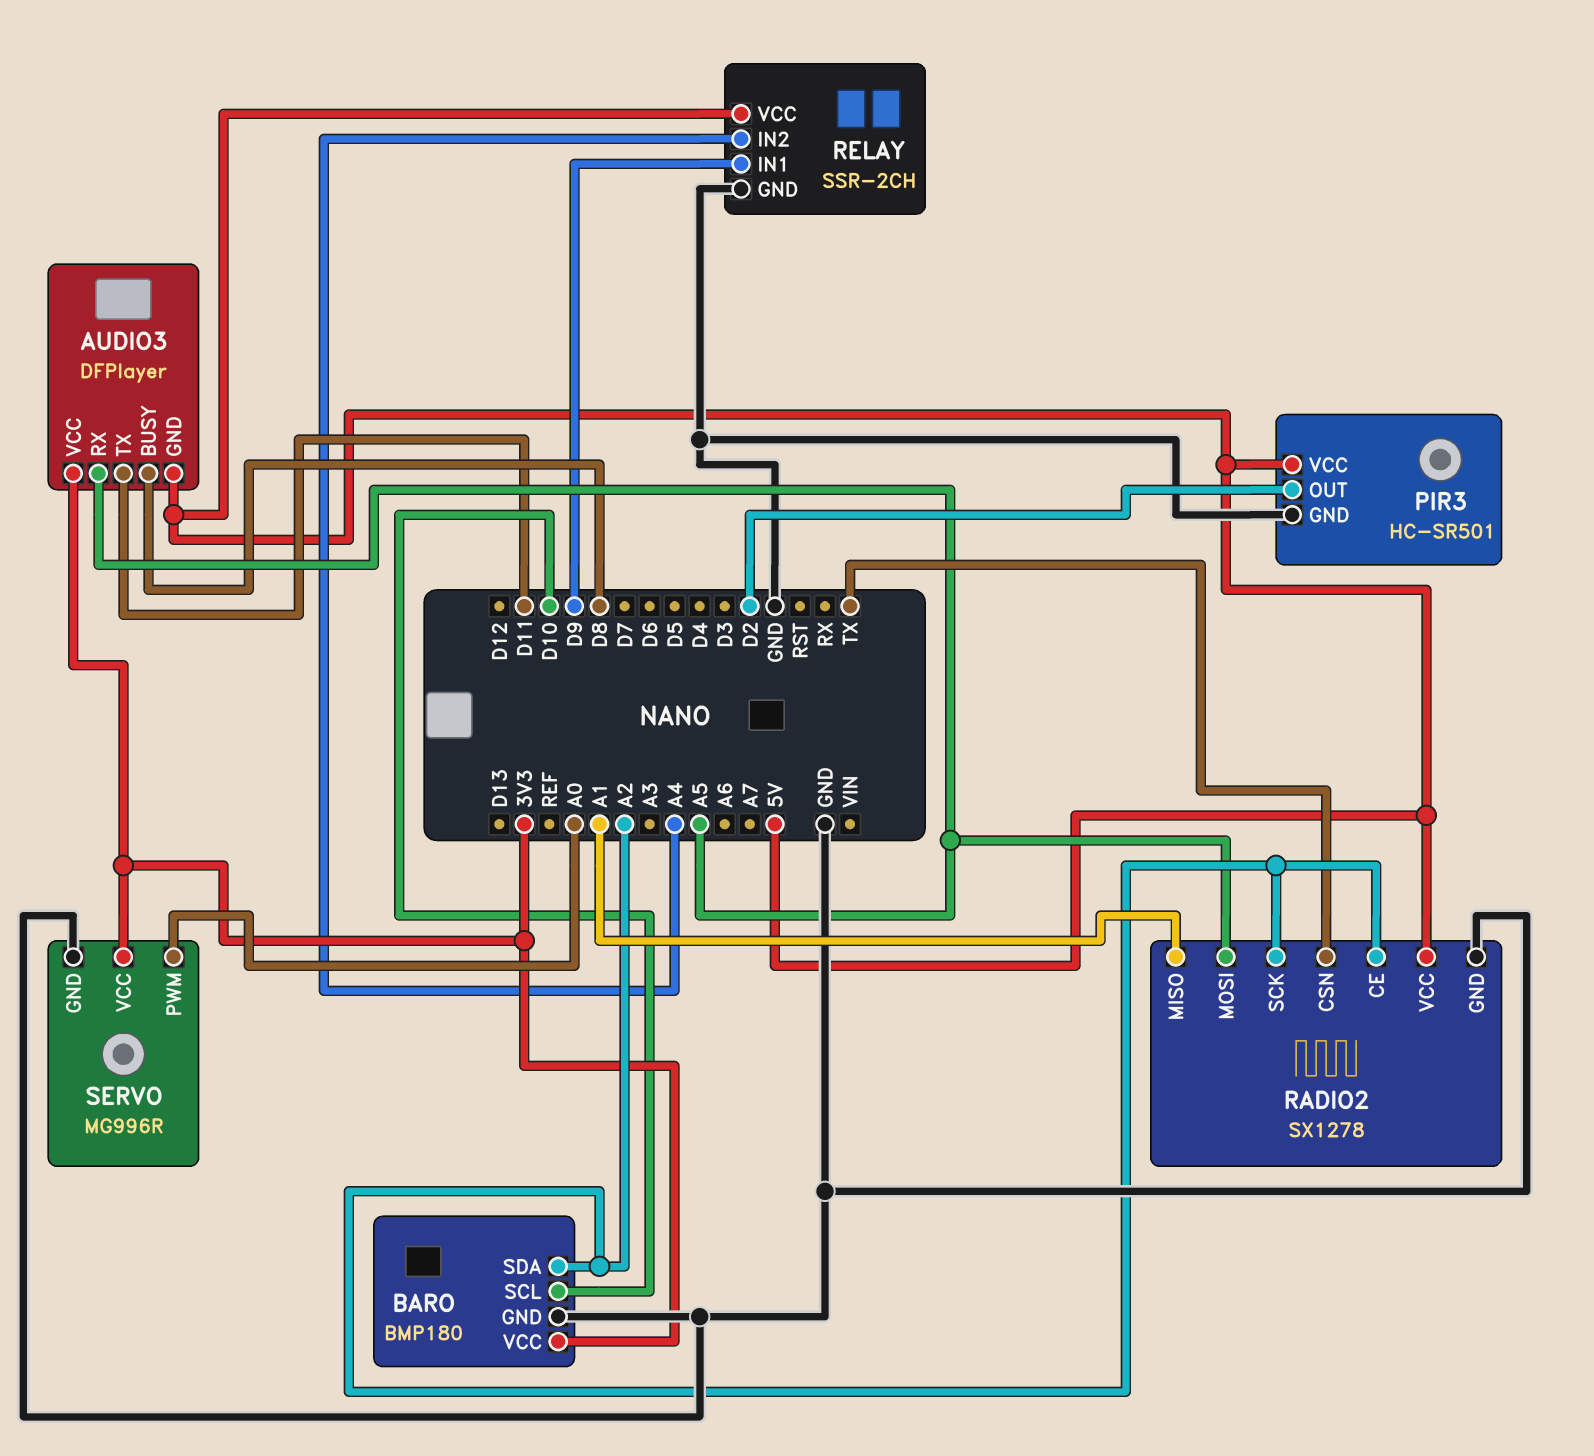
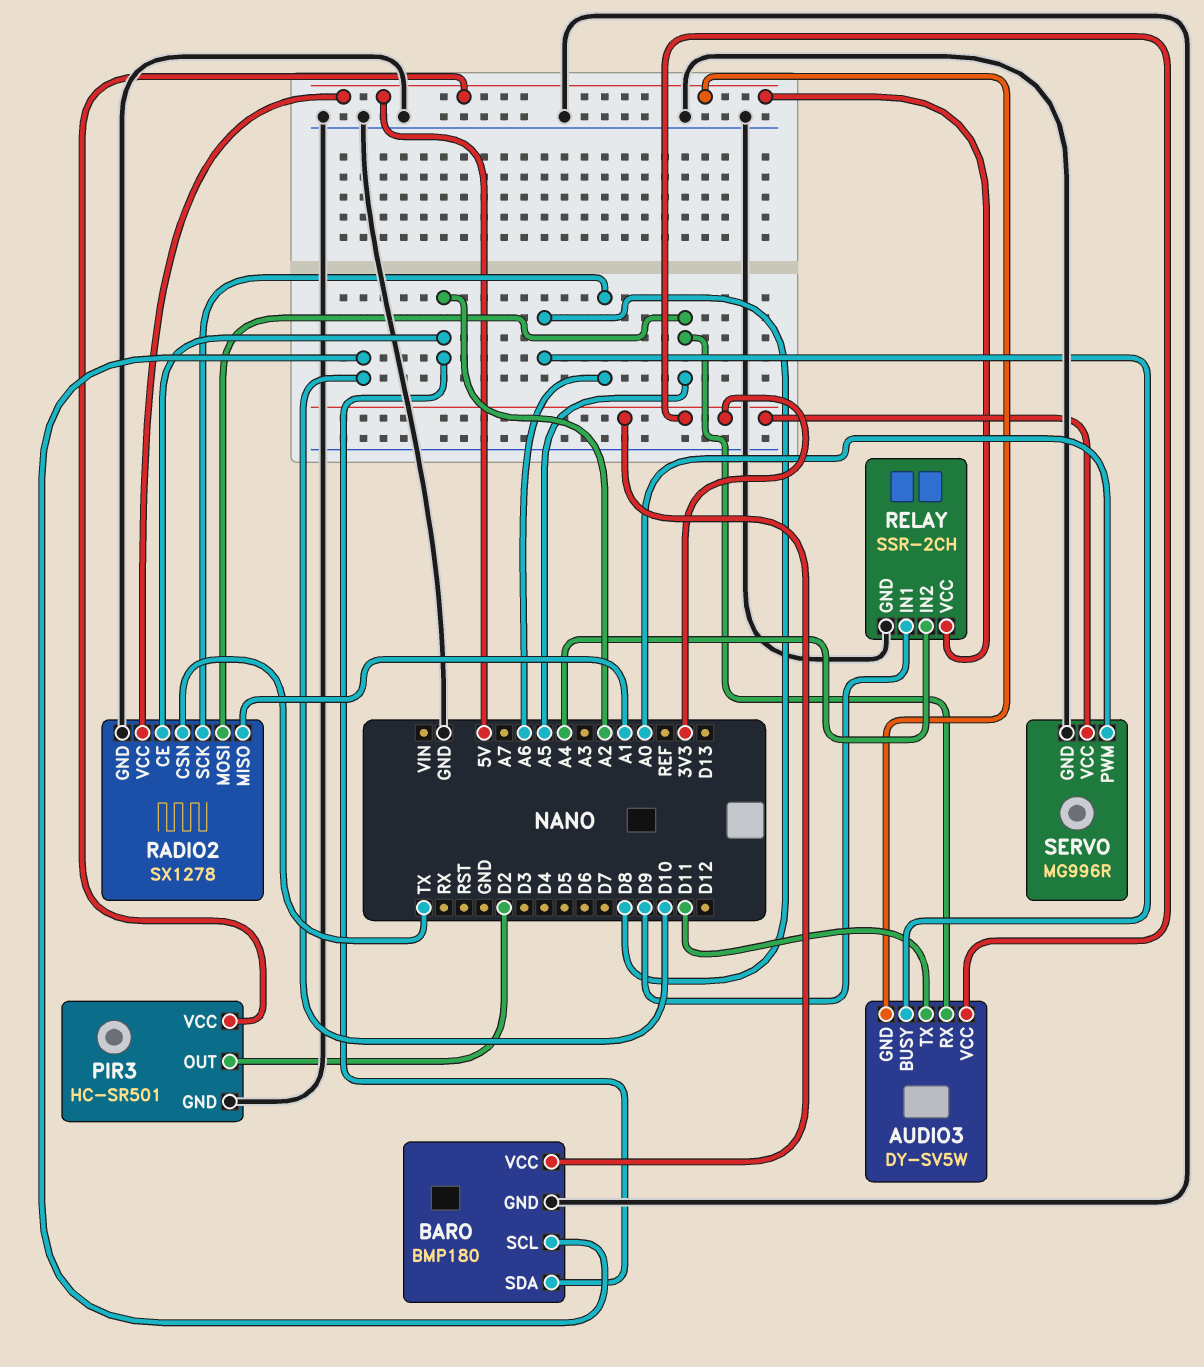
AUDIO3: DFPlayer -> DY-SV5W
RADIO2 pin SCK: A2 -> A6

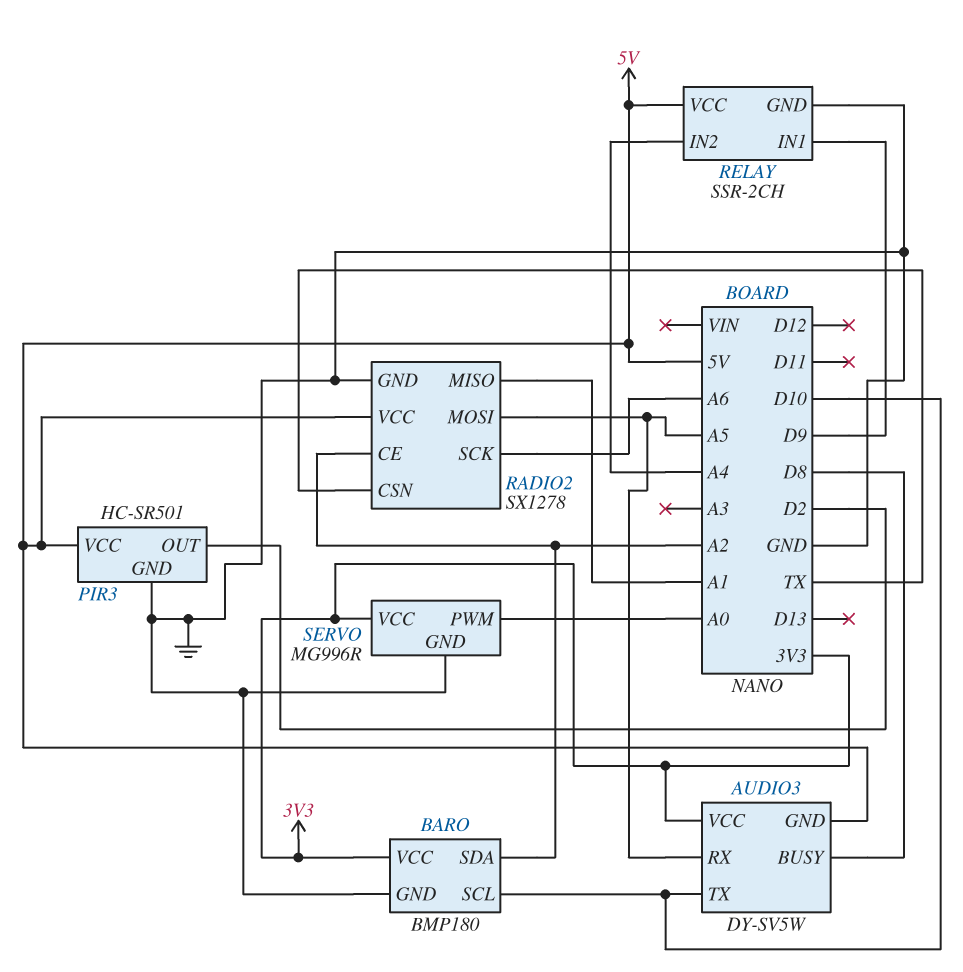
AUDIO3 pin TX: D11 -> D10

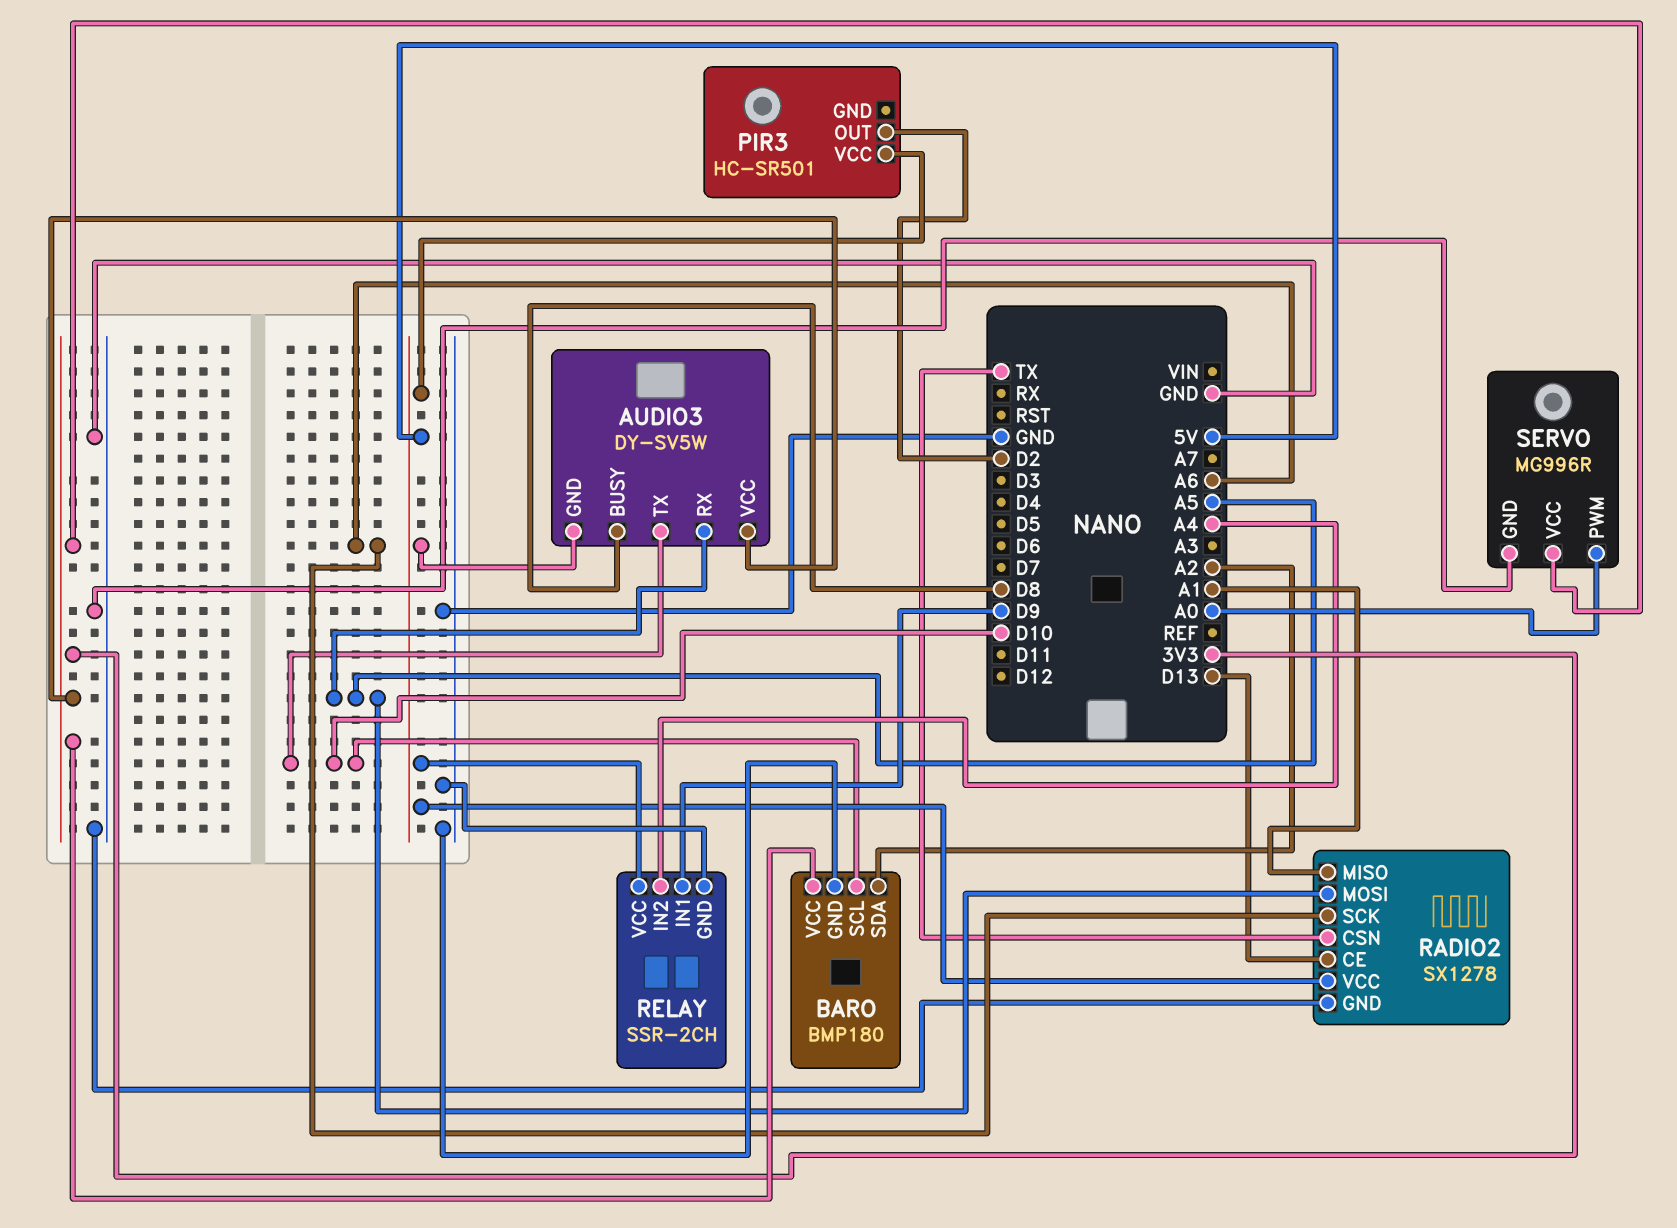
PIR3 pin GND: GND -> none
RADIO2 pin CE: A2 -> D13

